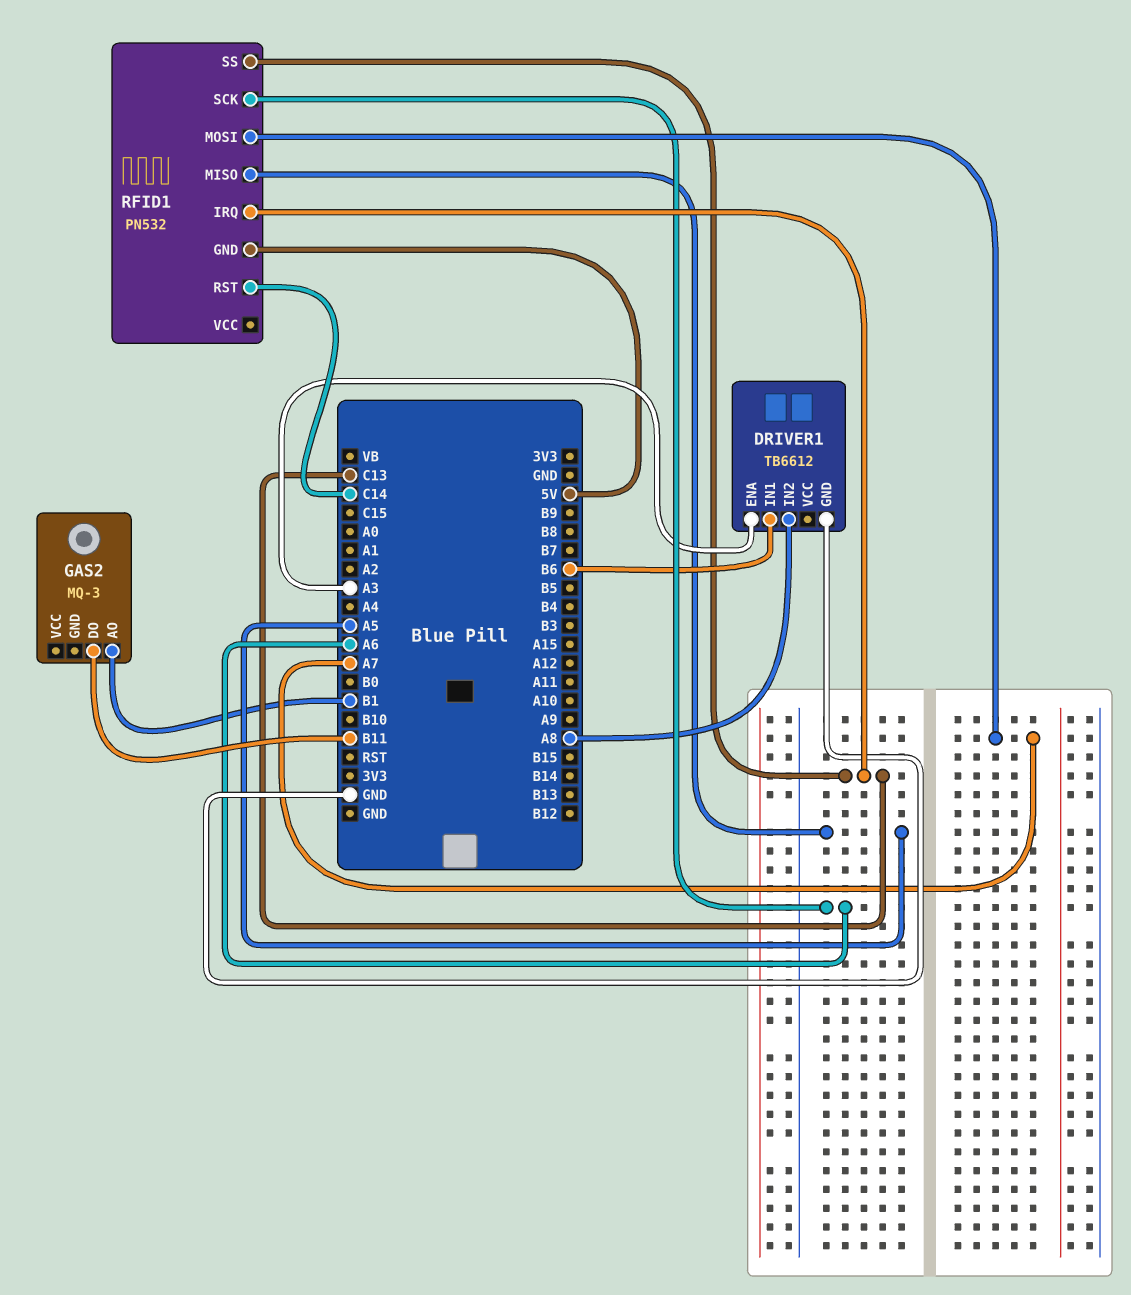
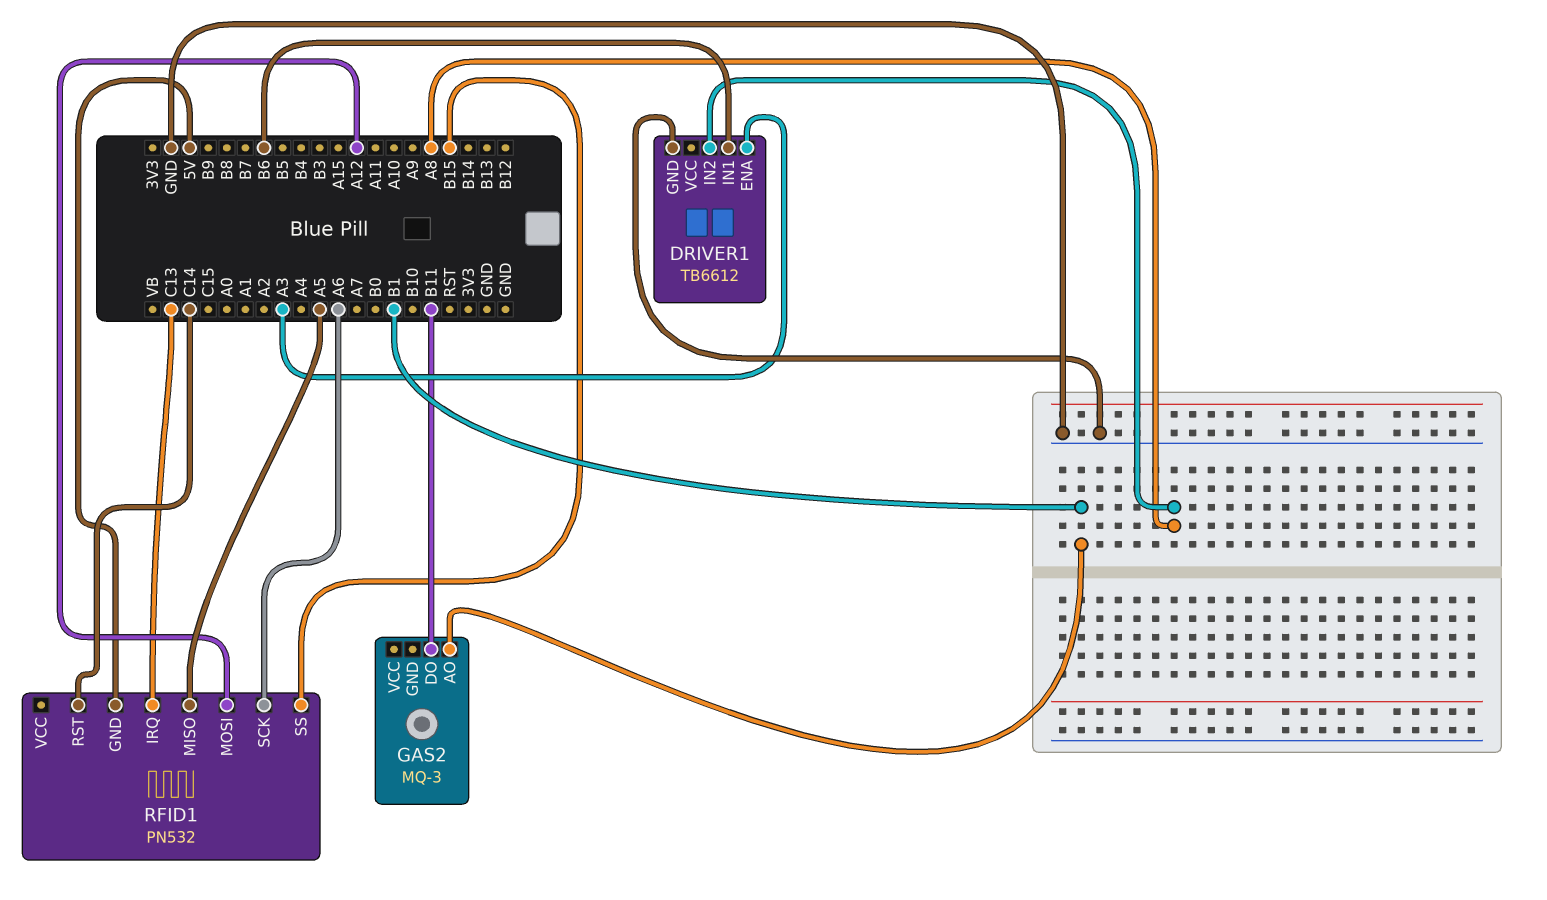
RFID1 pin MOSI: A7 -> A12
RFID1 pin SS: C13 -> B15

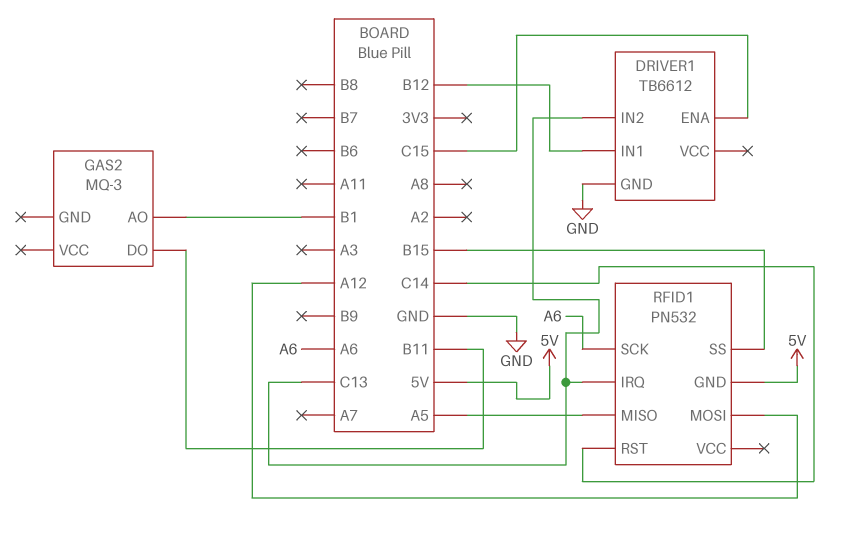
DRIVER1 pin ENA: A3 -> C15
DRIVER1 pin IN1: B6 -> B12
DRIVER1 pin IN2: A8 -> C13

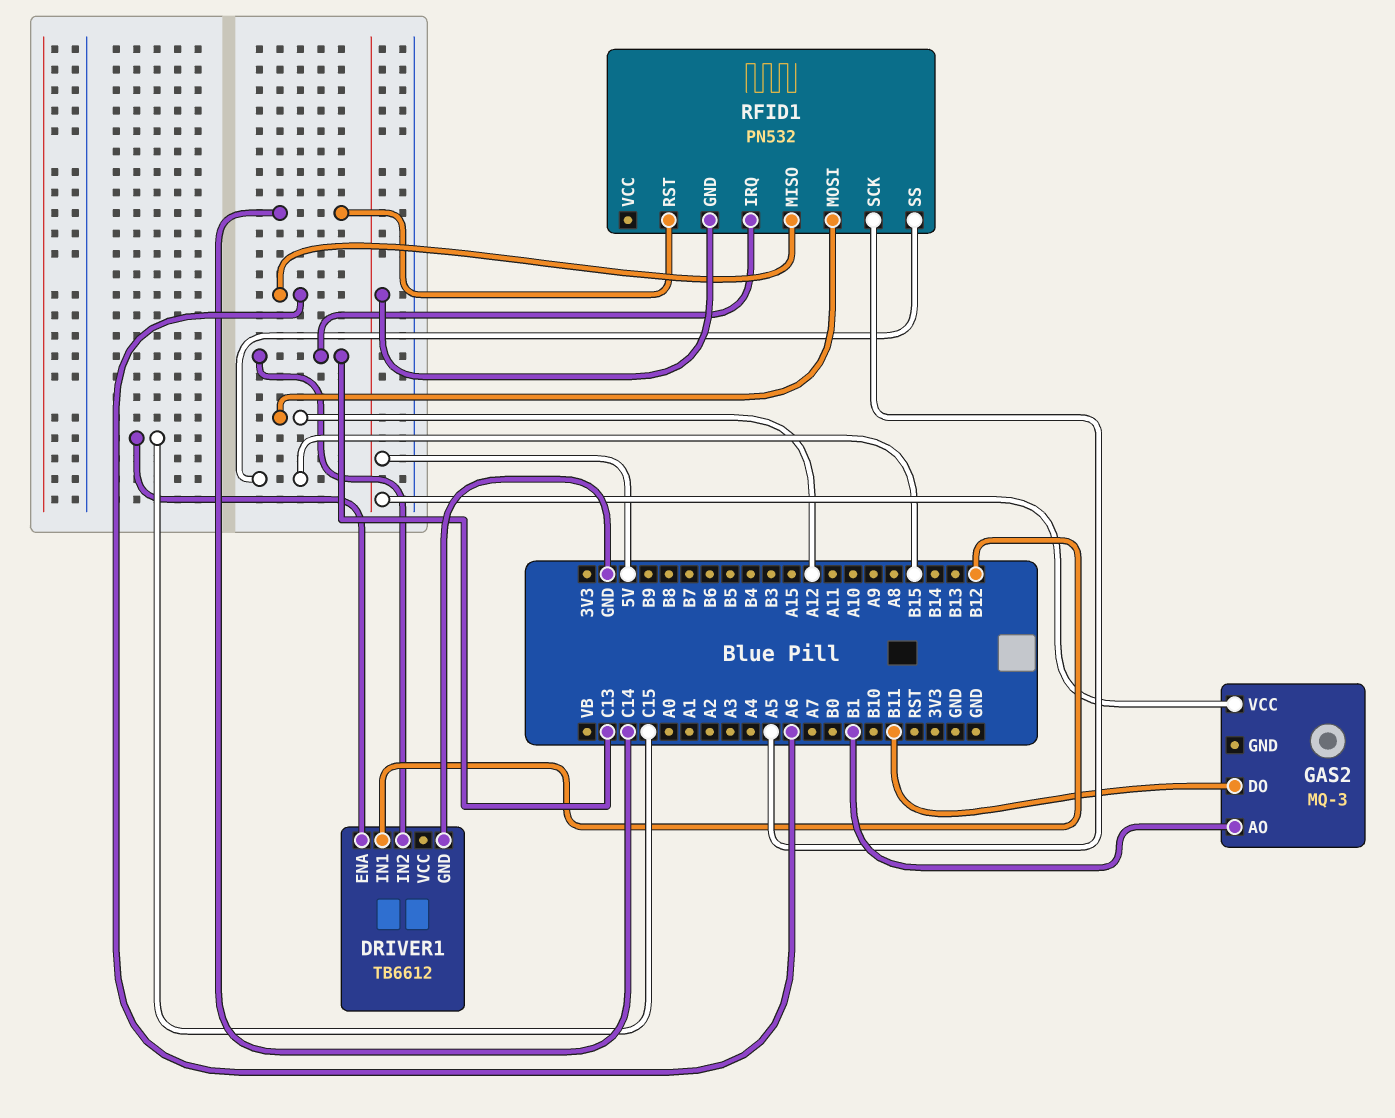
GAS2 pin VCC: none -> 5V
RFID1 pin MISO: A5 -> A6
RFID1 pin SCK: A6 -> A5

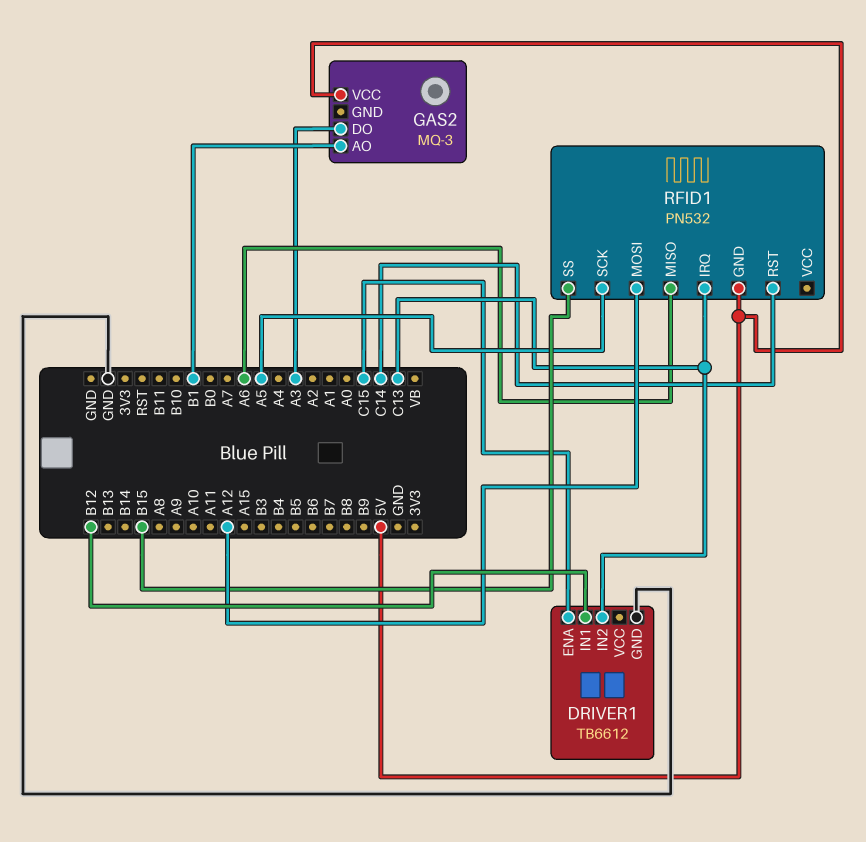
GAS2 pin DO: B11 -> A3

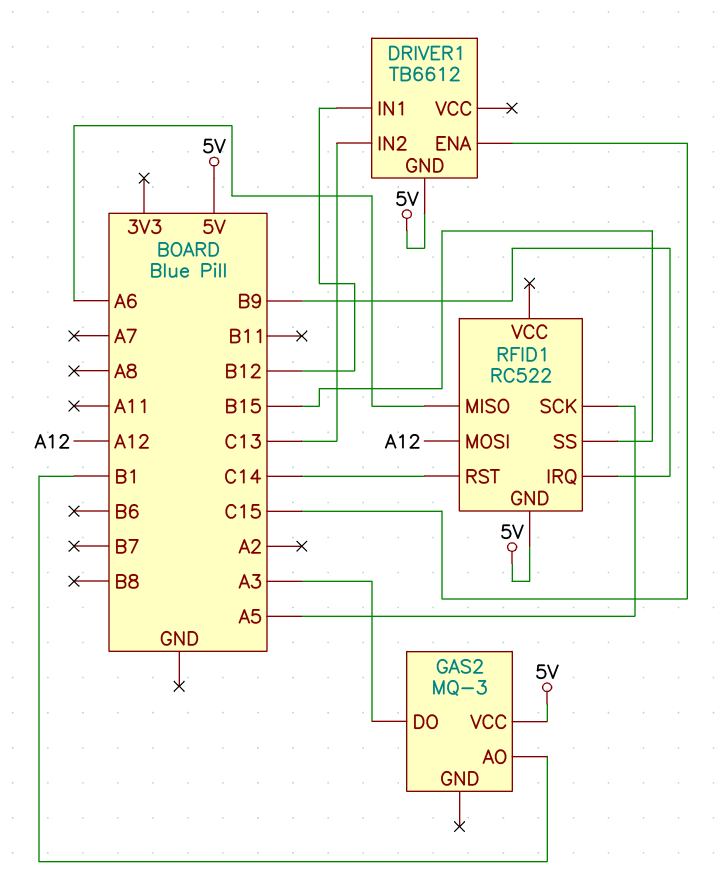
DRIVER1 pin GND: GND -> 5V
RFID1: PN532 -> RC522
RFID1 pin IRQ: C13 -> B9

